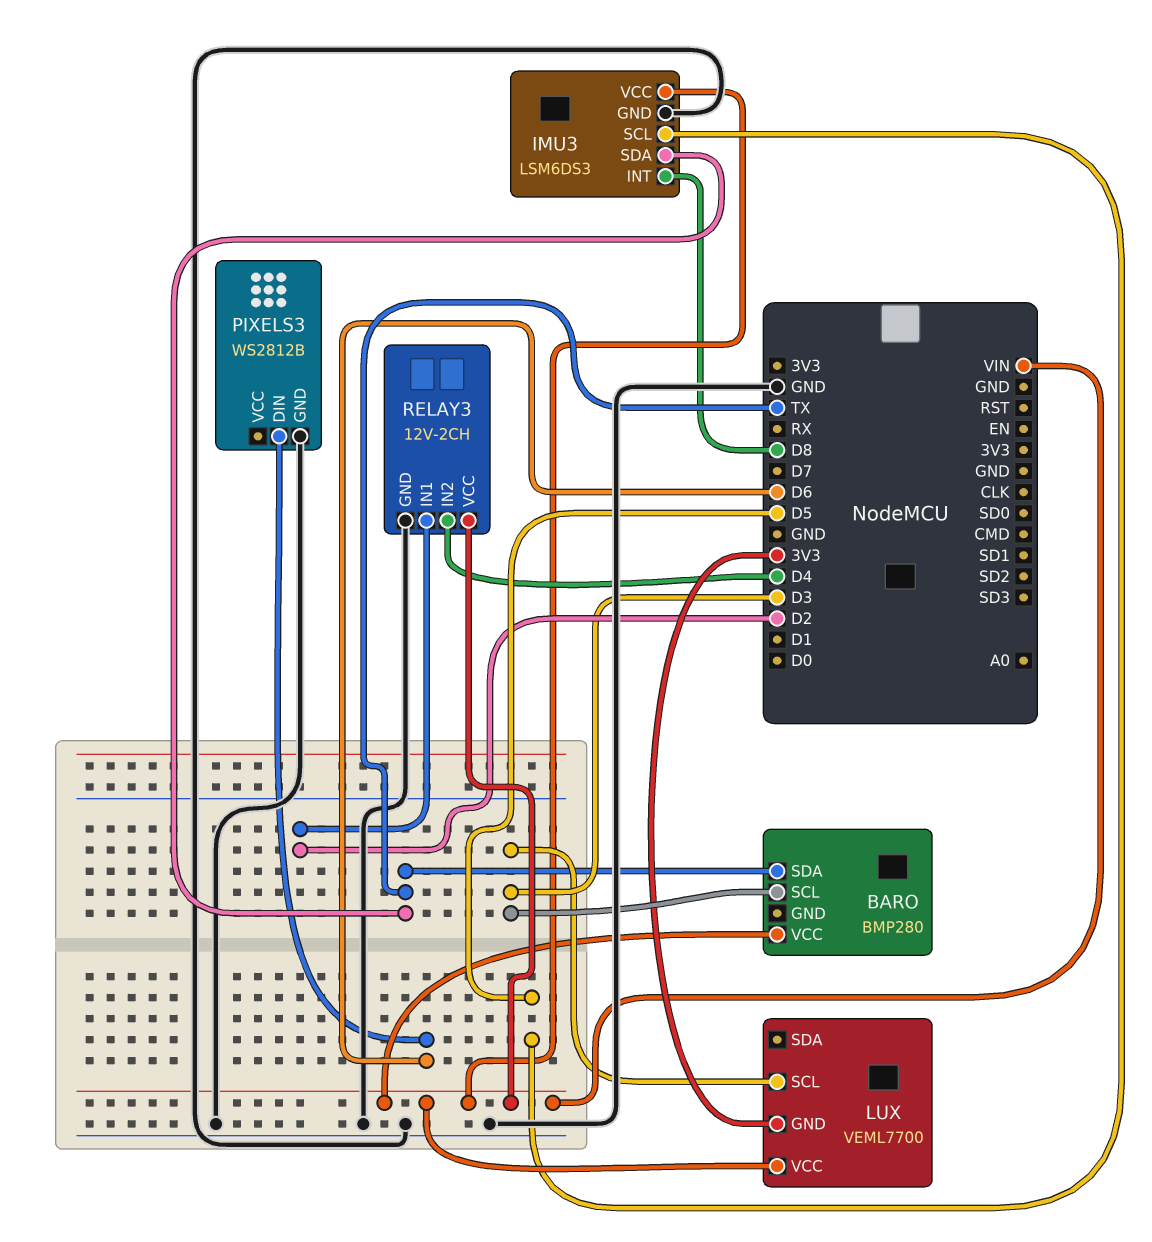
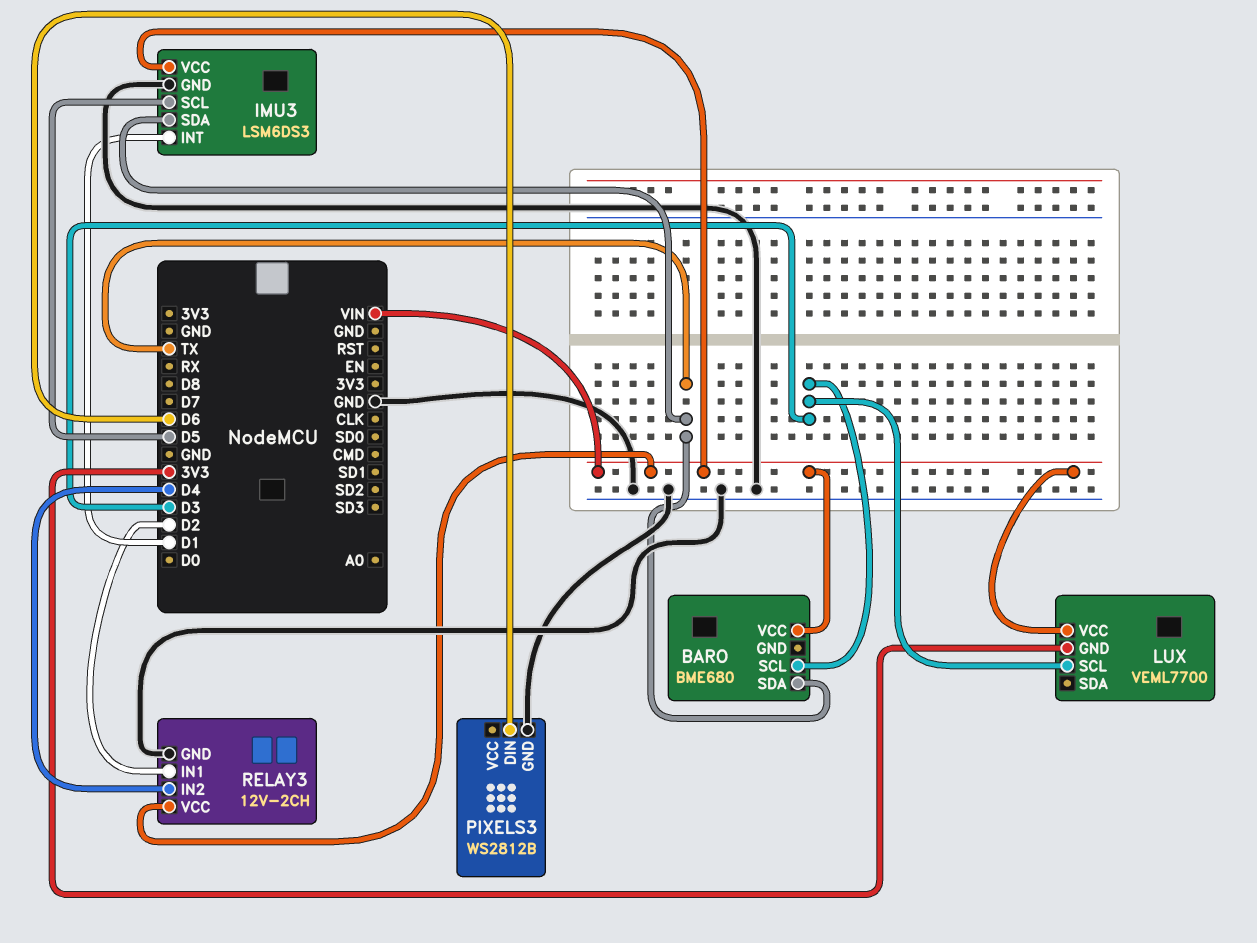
BARO: BMP280 -> BME680
IMU3 pin INT: D8 -> D1

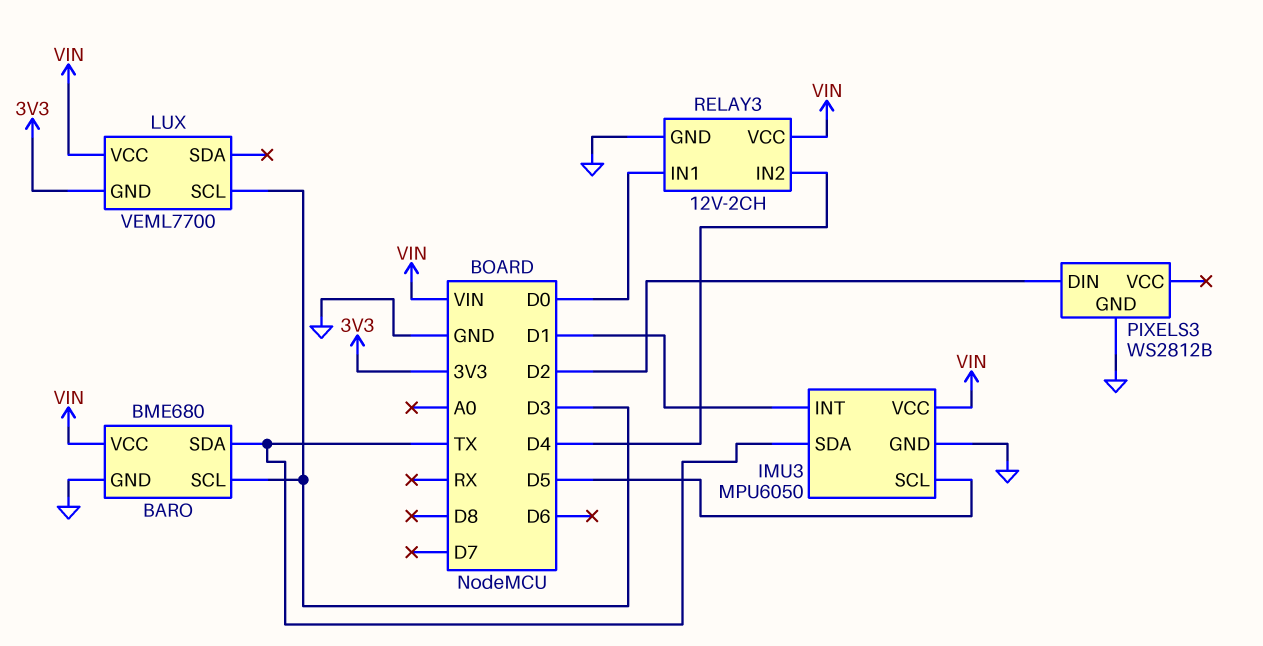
BARO pin GND: none -> GND
IMU3: LSM6DS3 -> MPU6050
PIXELS3 pin DIN: D6 -> D2
RELAY3 pin IN1: D2 -> D0

